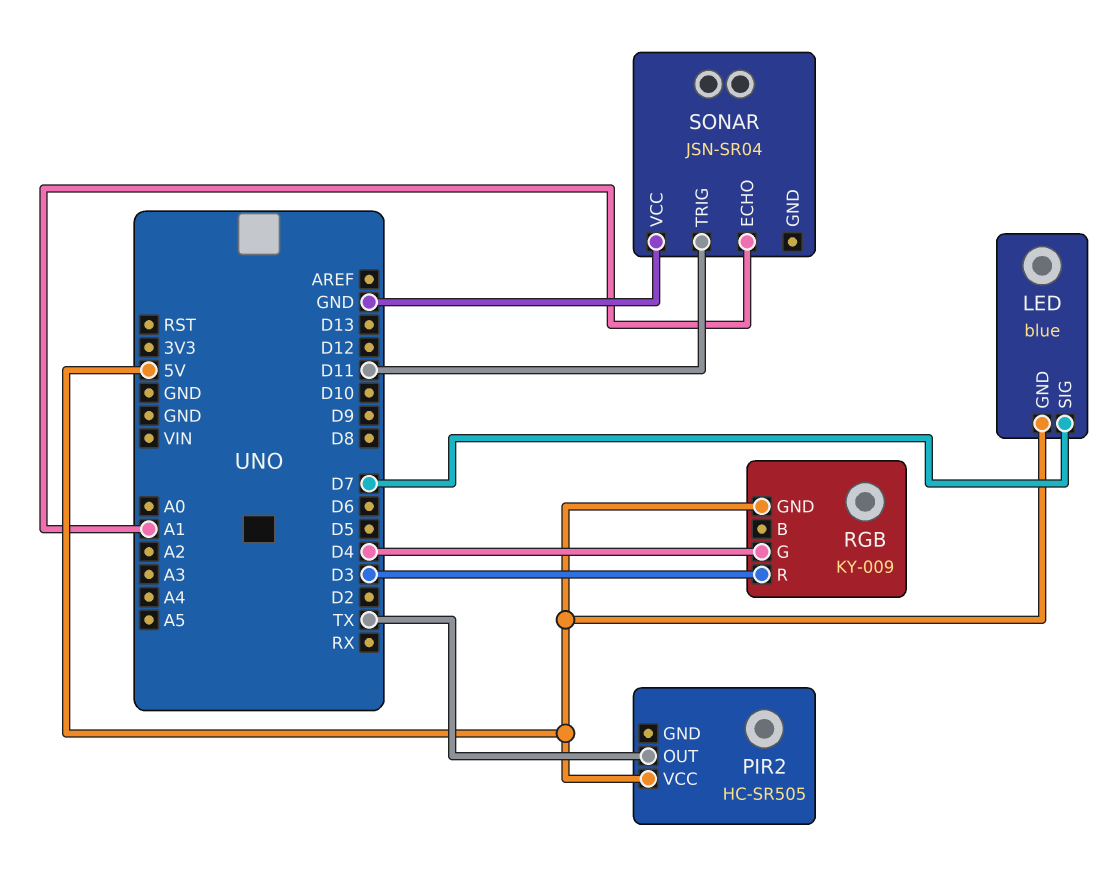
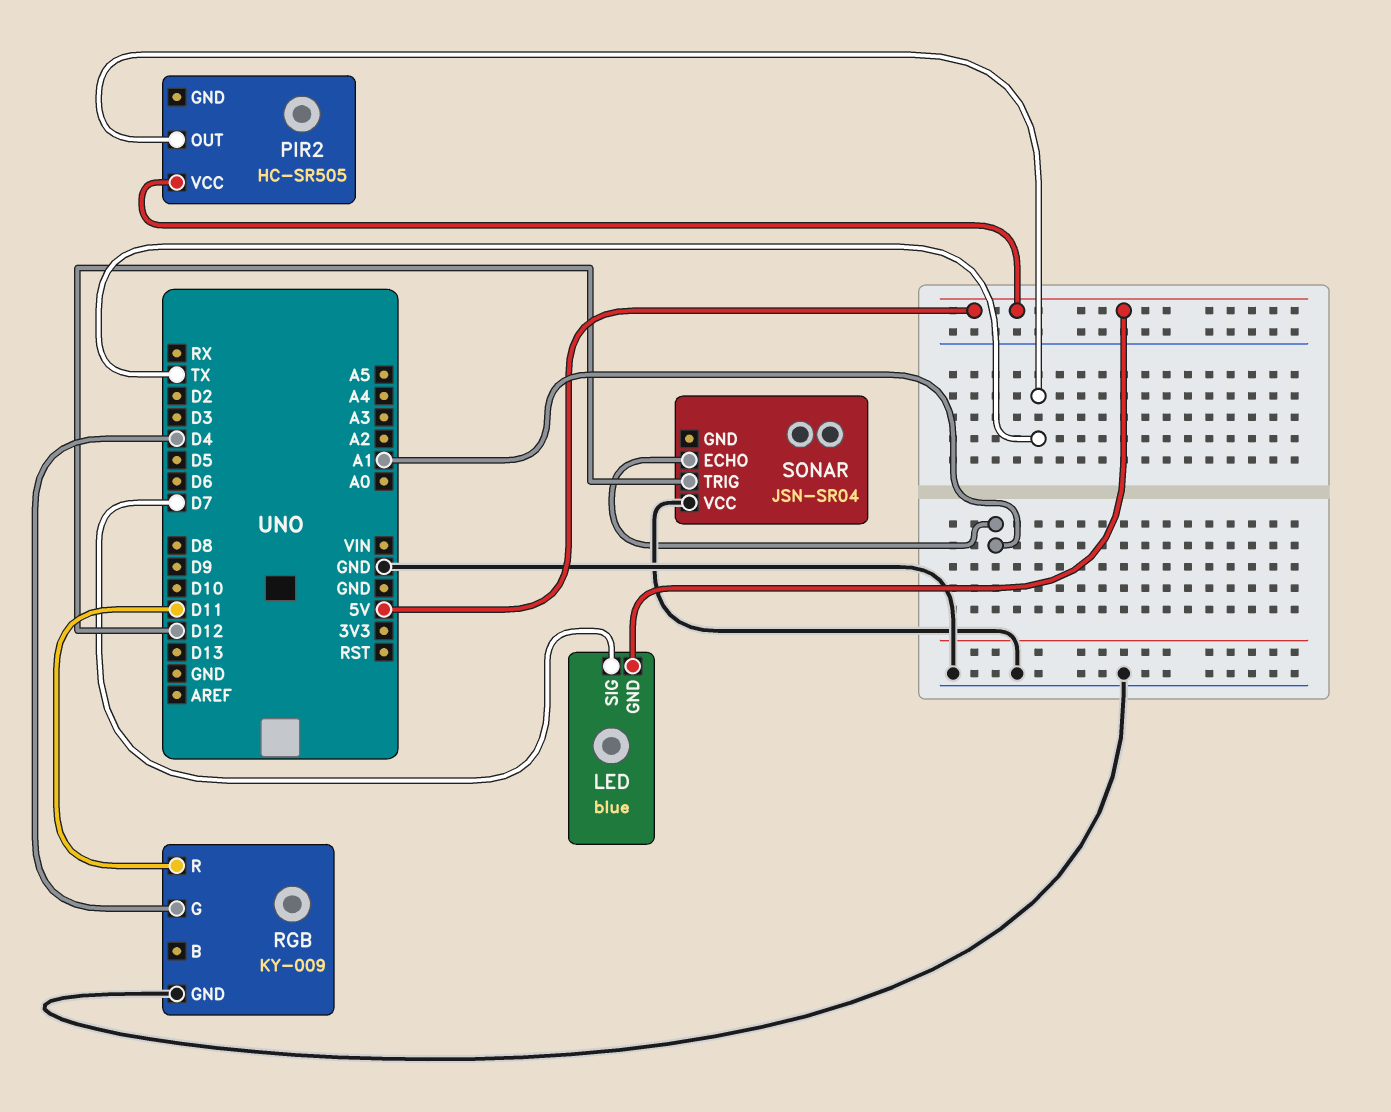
RGB pin GND: 5V -> GND
RGB pin R: D3 -> D11
SONAR pin TRIG: D11 -> D12

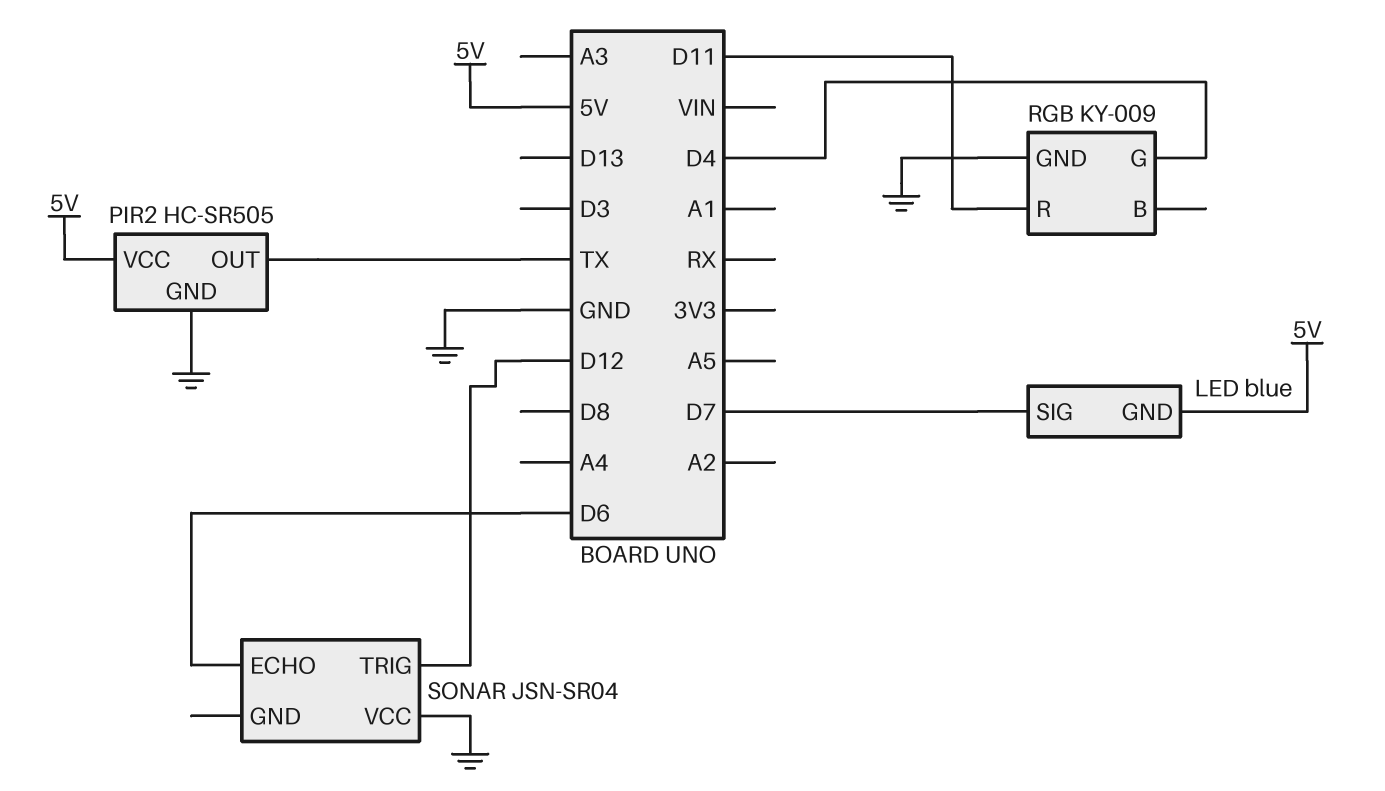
PIR2 pin GND: none -> GND
SONAR pin ECHO: A1 -> D6

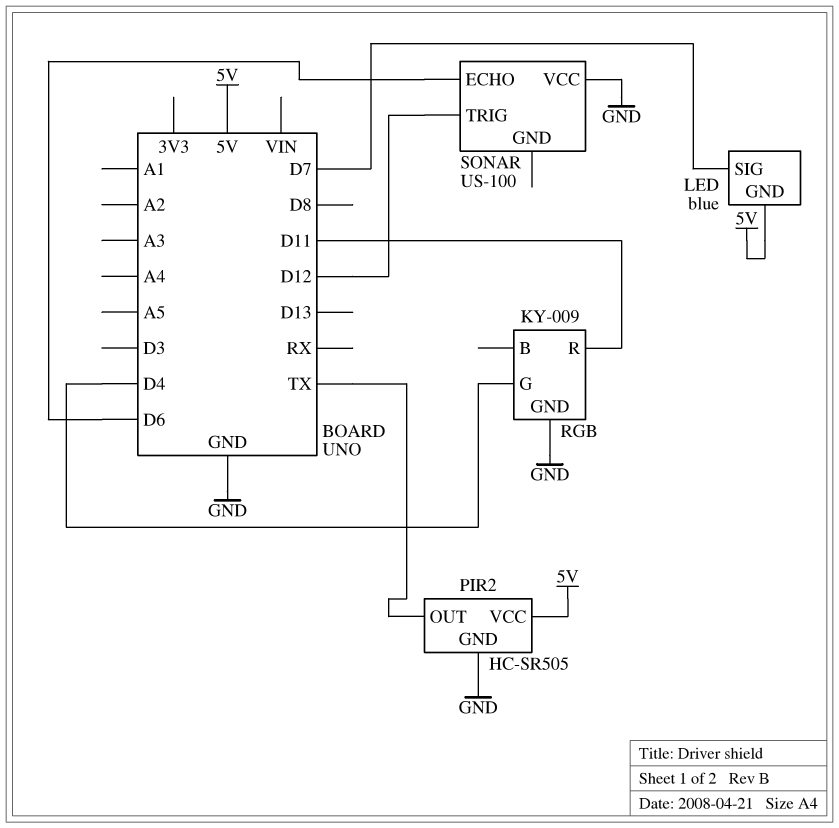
SONAR: JSN-SR04 -> US-100

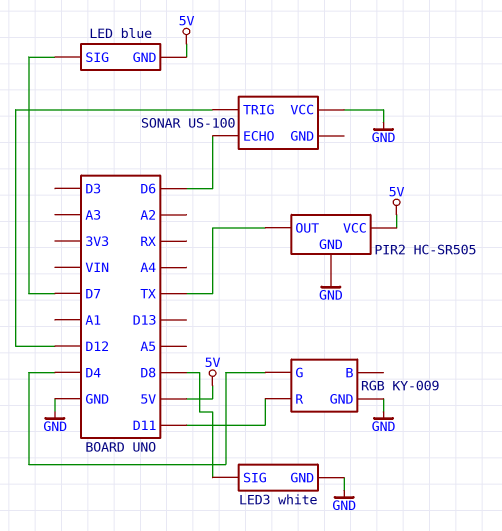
LED3: none -> white
LED3 pin GND: none -> GND
LED3 pin SIG: none -> D8

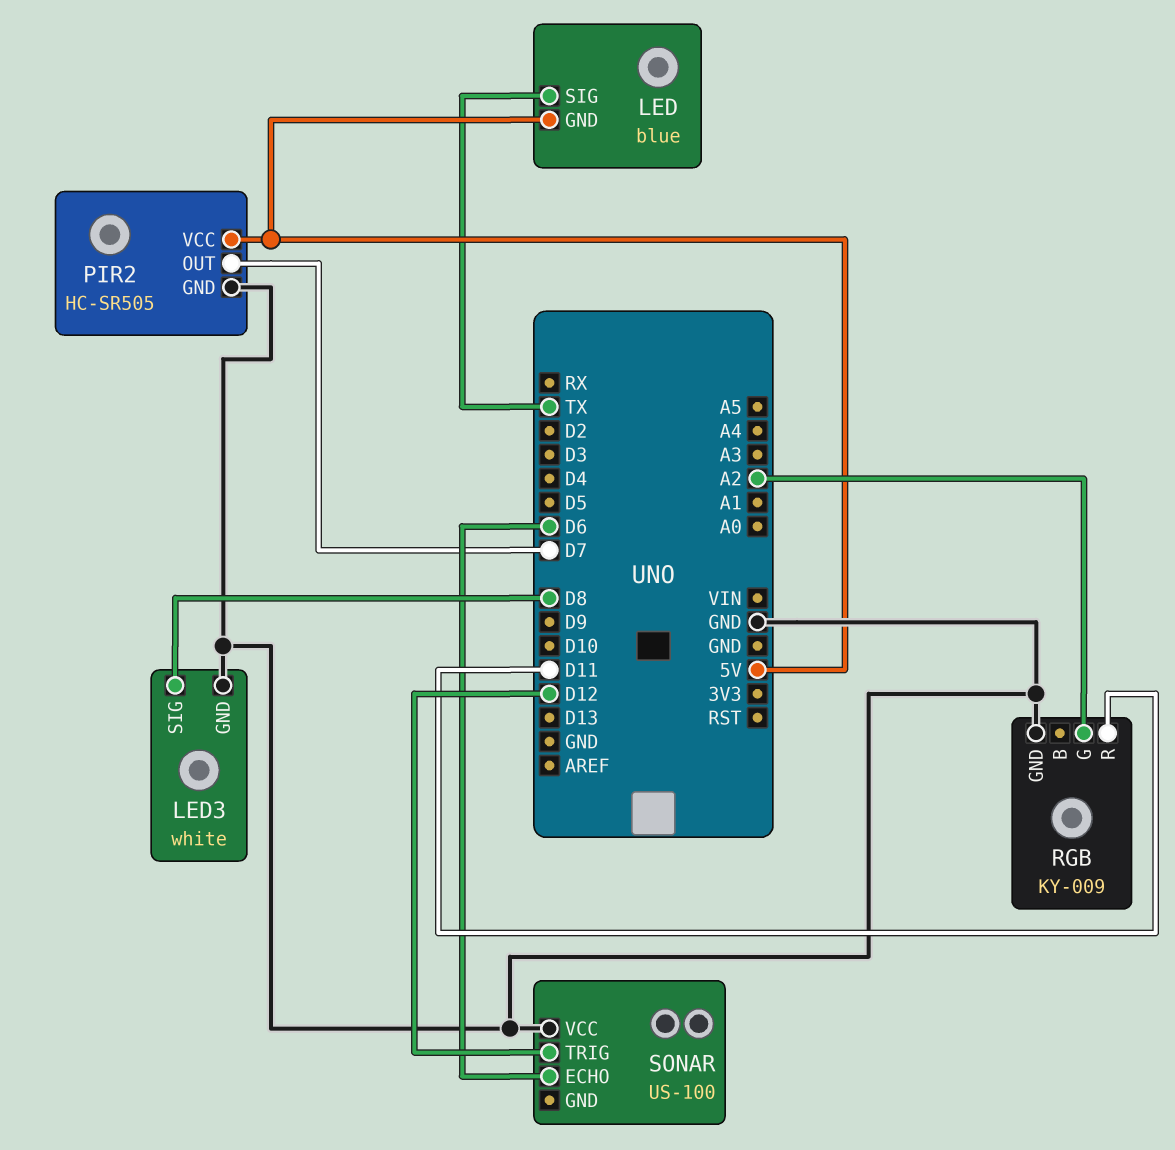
LED pin SIG: D7 -> TX
PIR2 pin OUT: TX -> D7
RGB pin G: D4 -> A2

